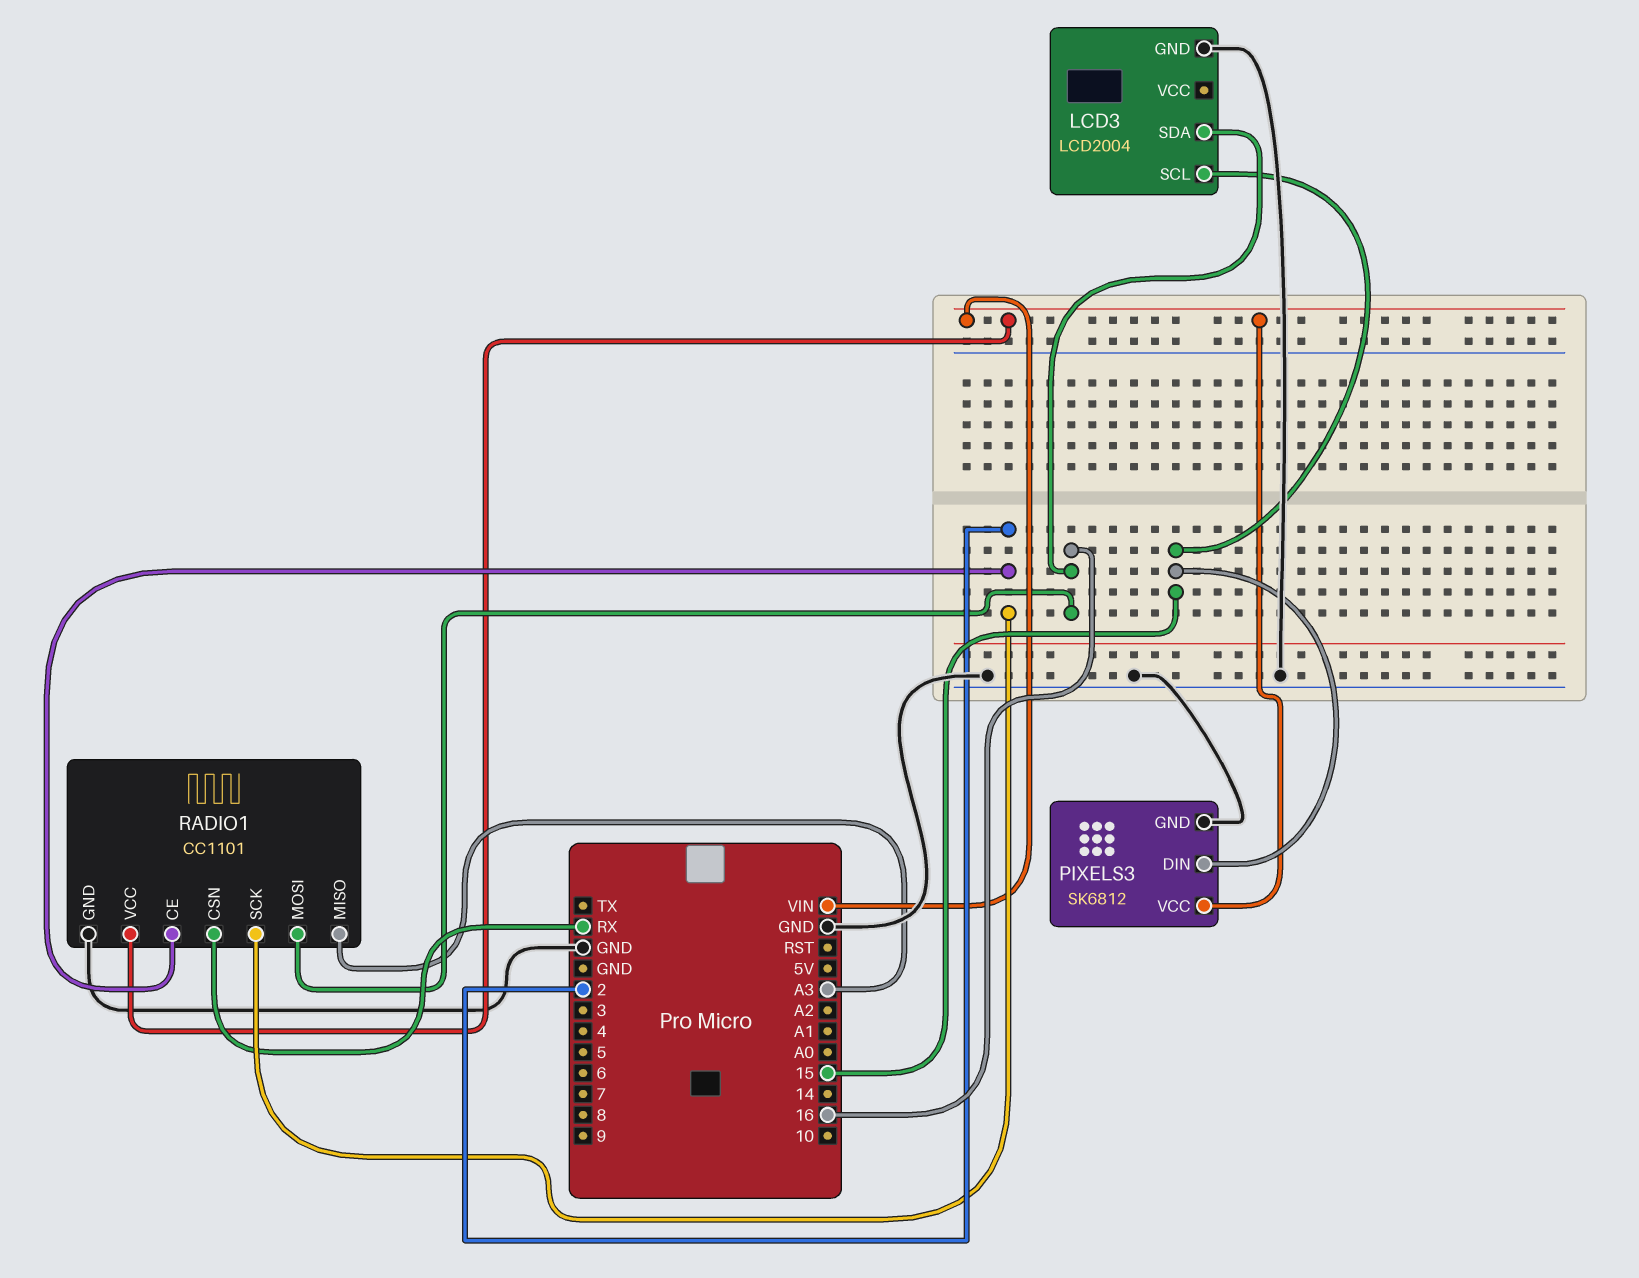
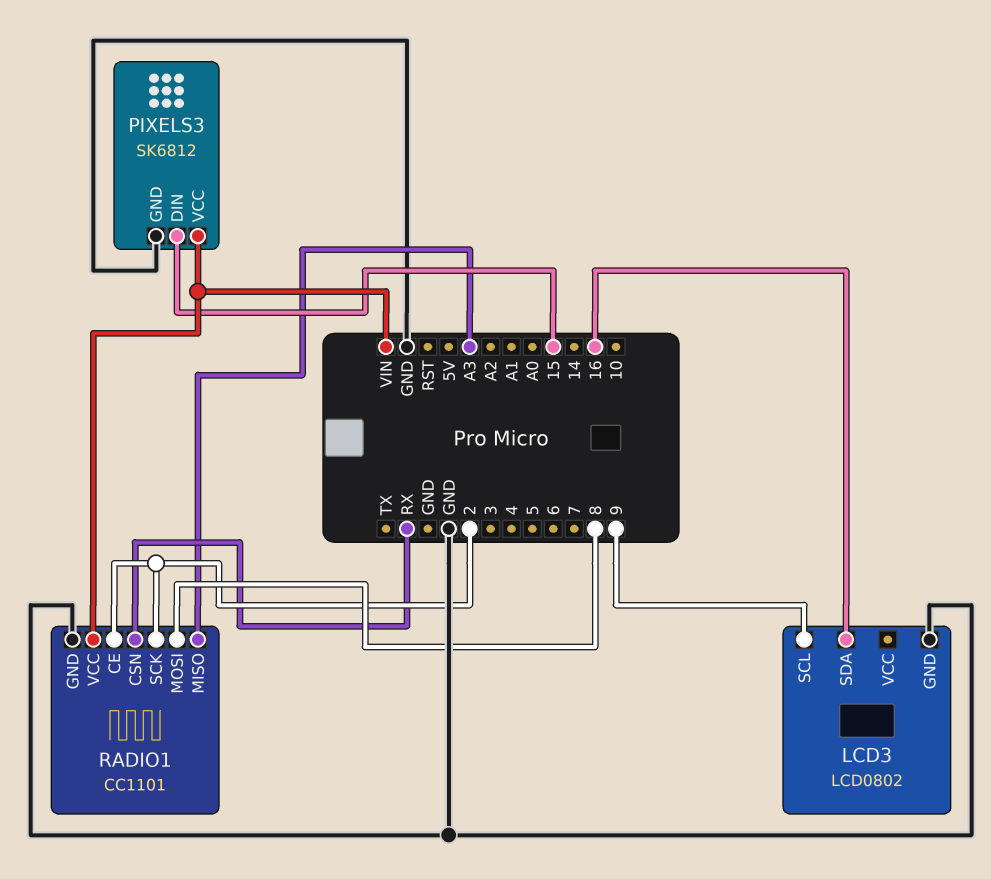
LCD3: LCD2004 -> LCD0802
LCD3 pin SCL: 15 -> 9
RADIO1 pin MOSI: 16 -> 8

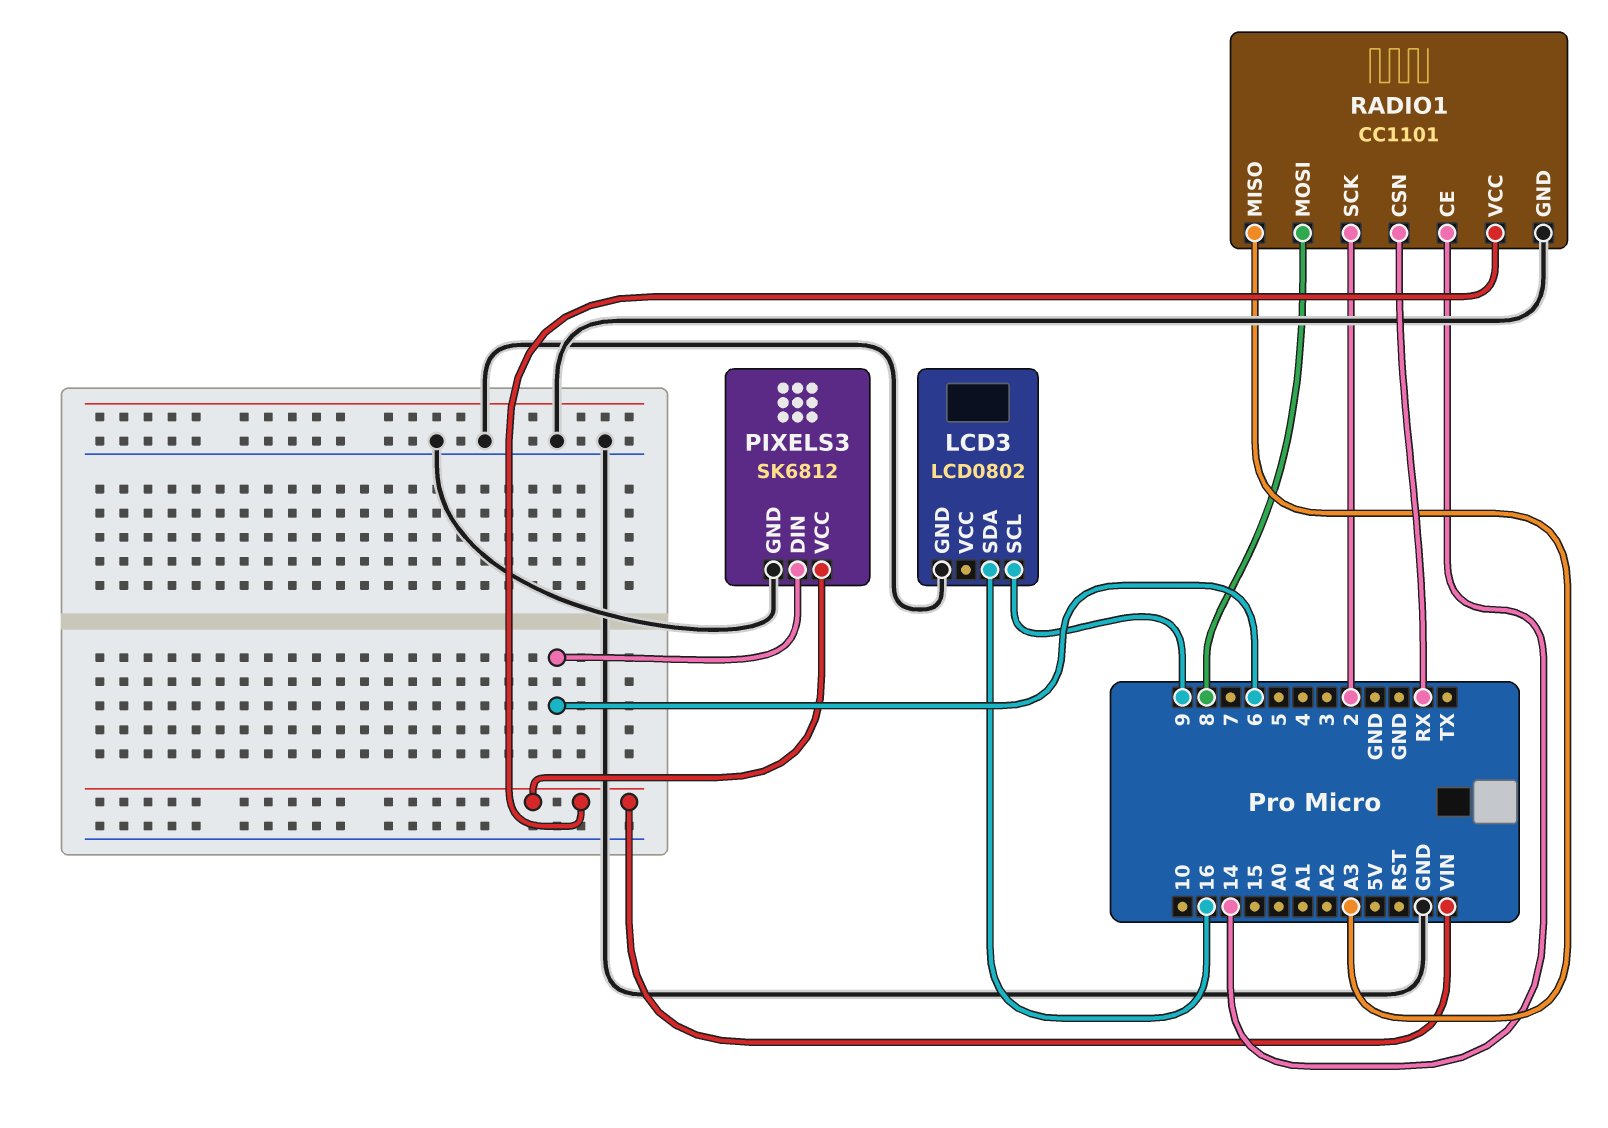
PIXELS3 pin DIN: 15 -> 6
RADIO1 pin CE: 2 -> 14

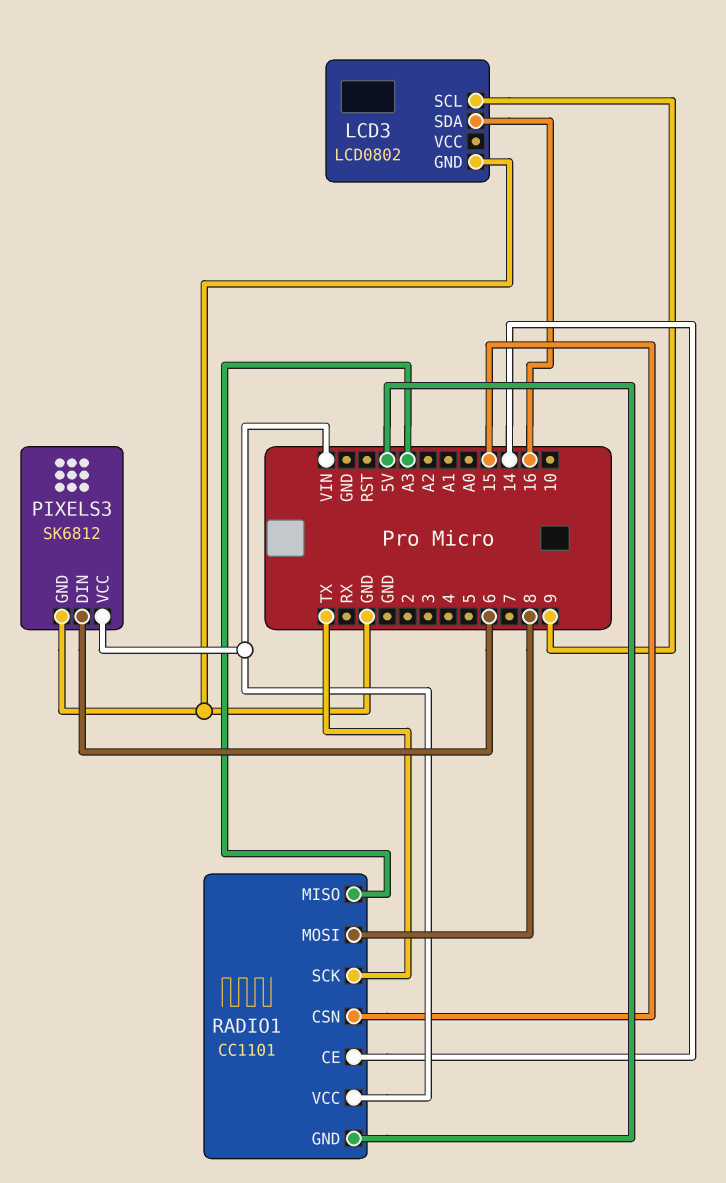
RADIO1 pin CSN: RX -> 15
RADIO1 pin GND: GND -> 5V
RADIO1 pin SCK: 2 -> TX

